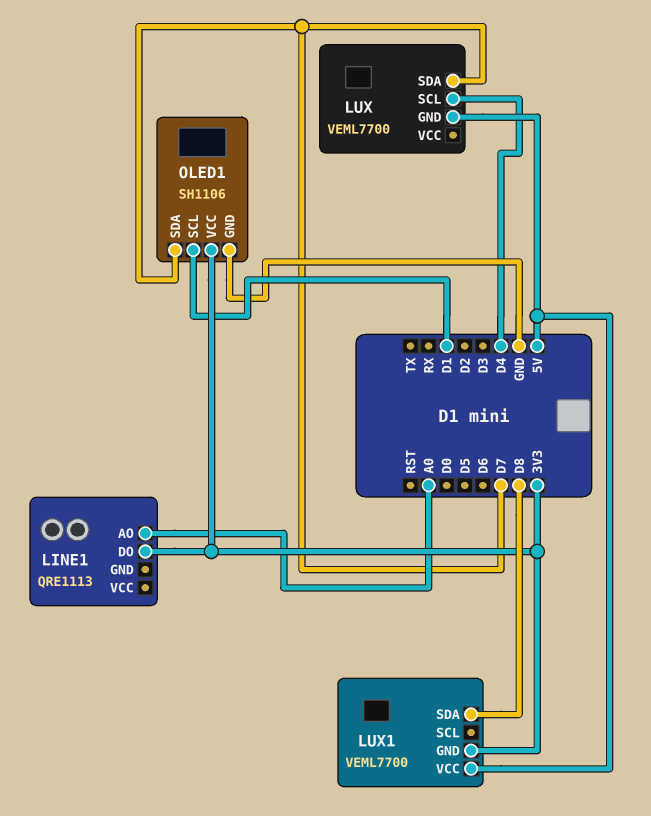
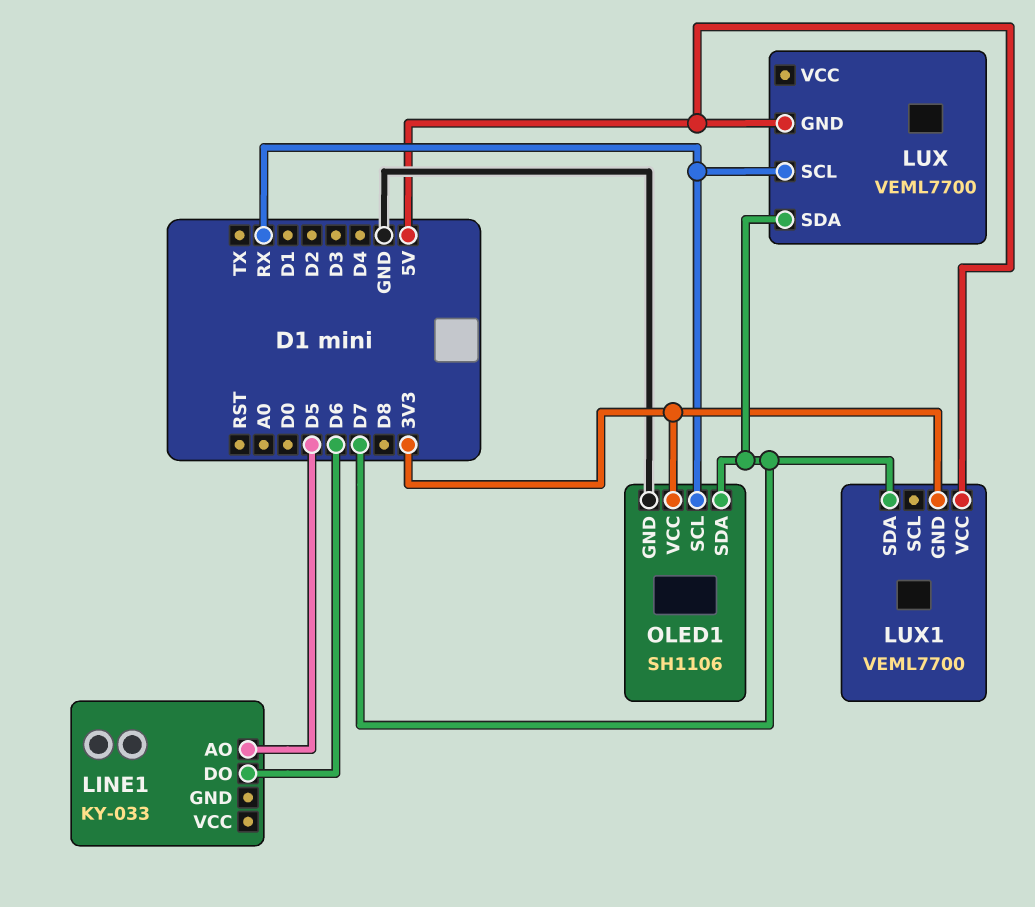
LINE1: QRE1113 -> KY-033
LINE1 pin AO: A0 -> D5
LINE1 pin DO: 3V3 -> D6
LUX pin SCL: D4 -> RX
LUX1 pin SDA: D8 -> D7
OLED1 pin SCL: D1 -> RX

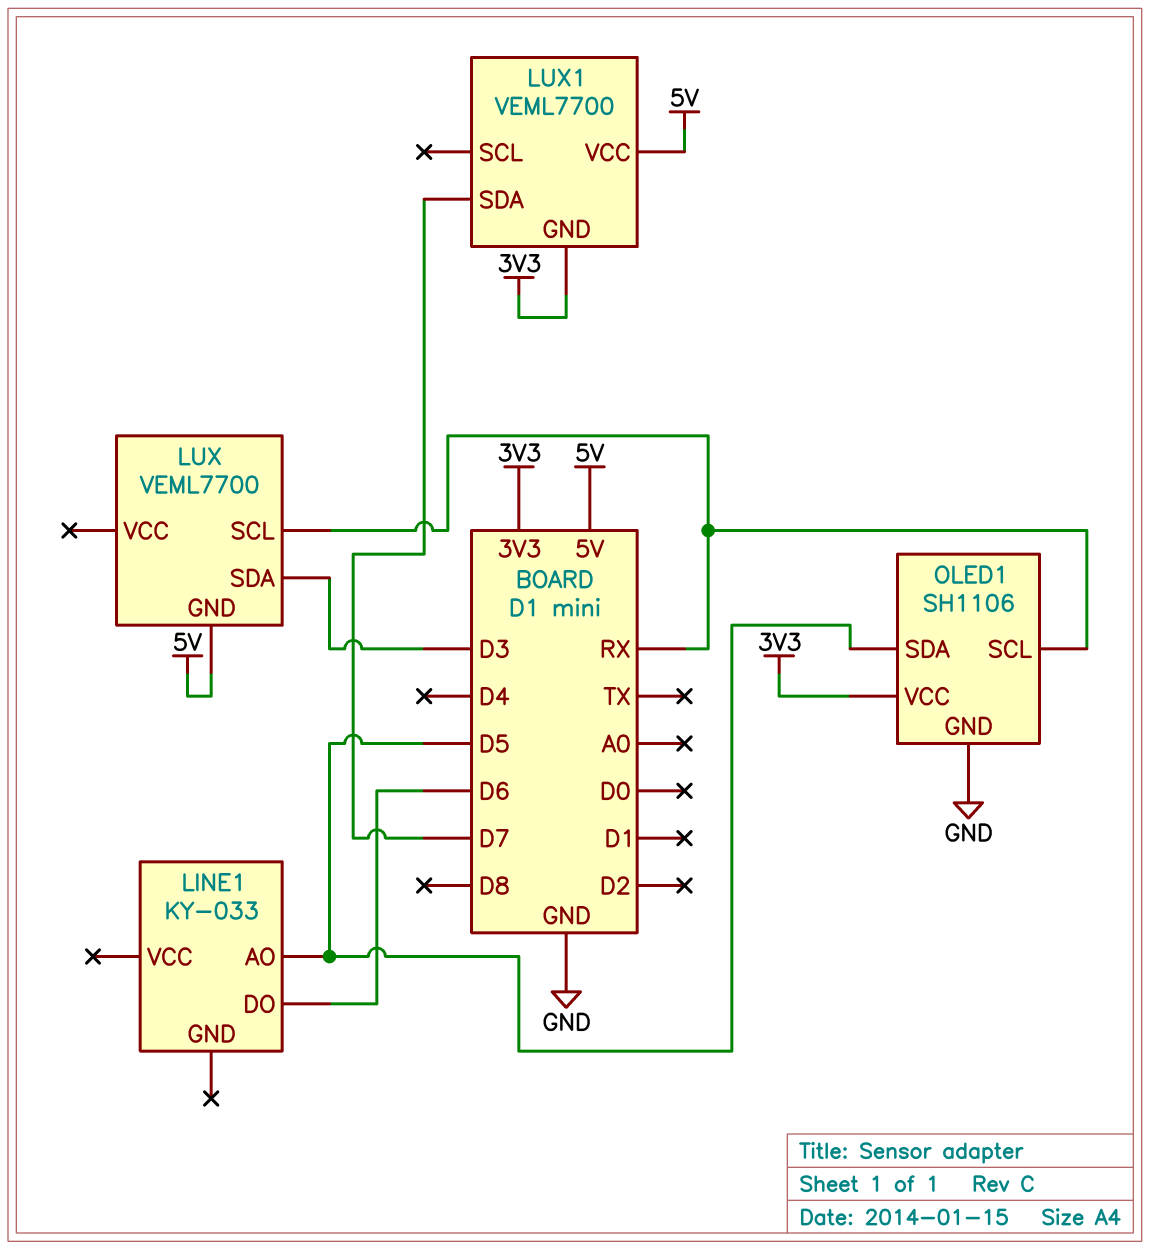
LUX pin SDA: D7 -> D3
OLED1 pin SDA: D7 -> D5

